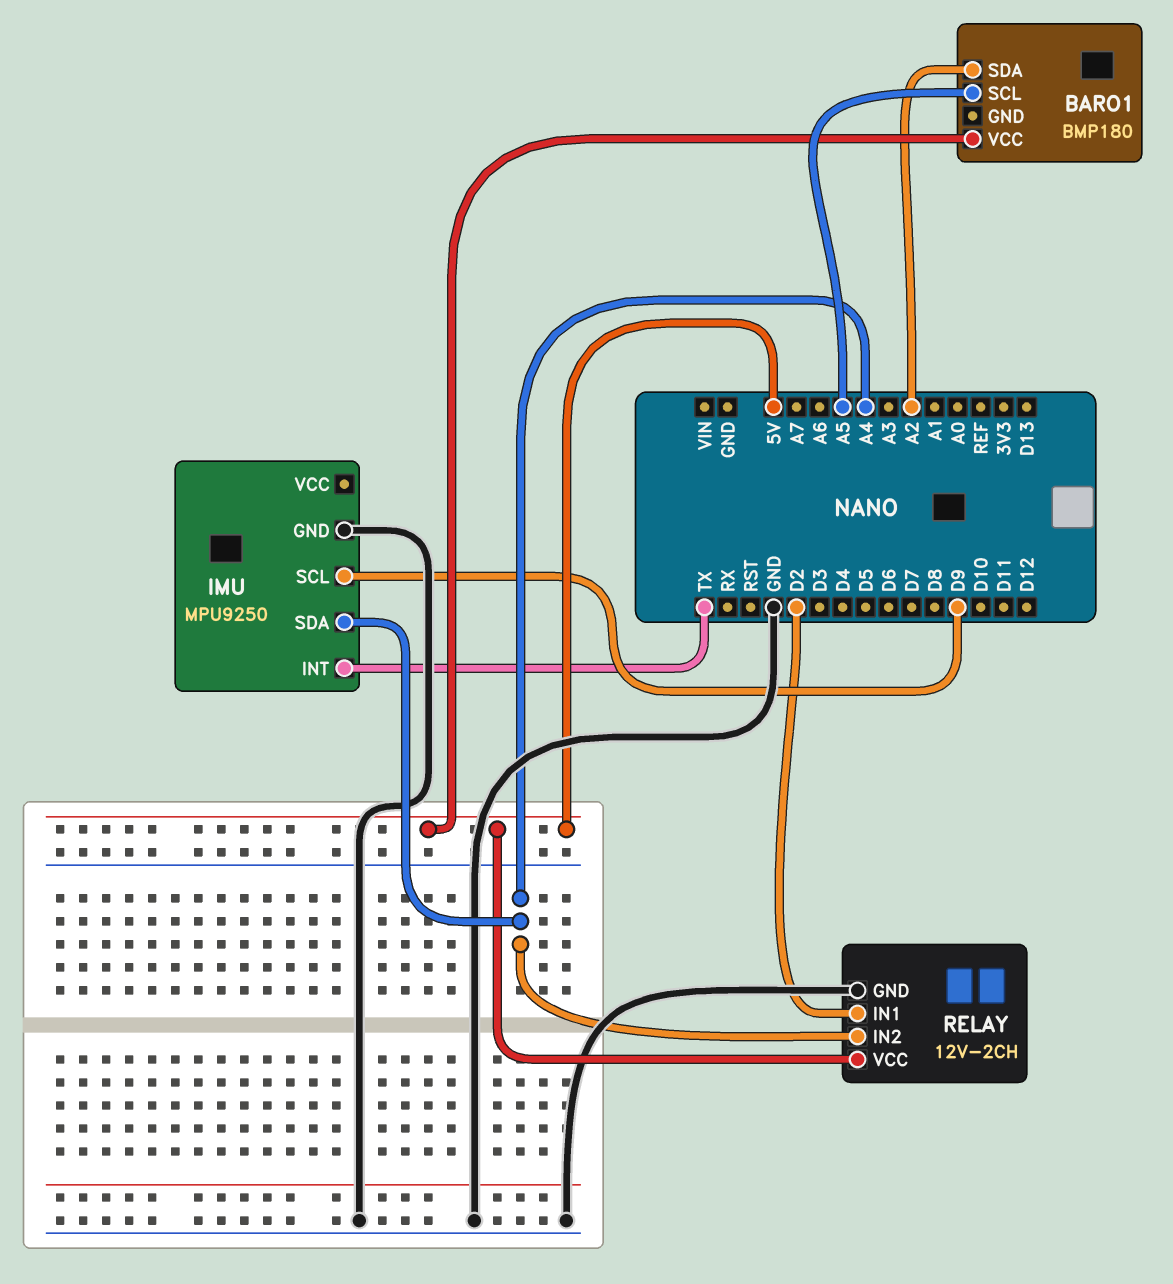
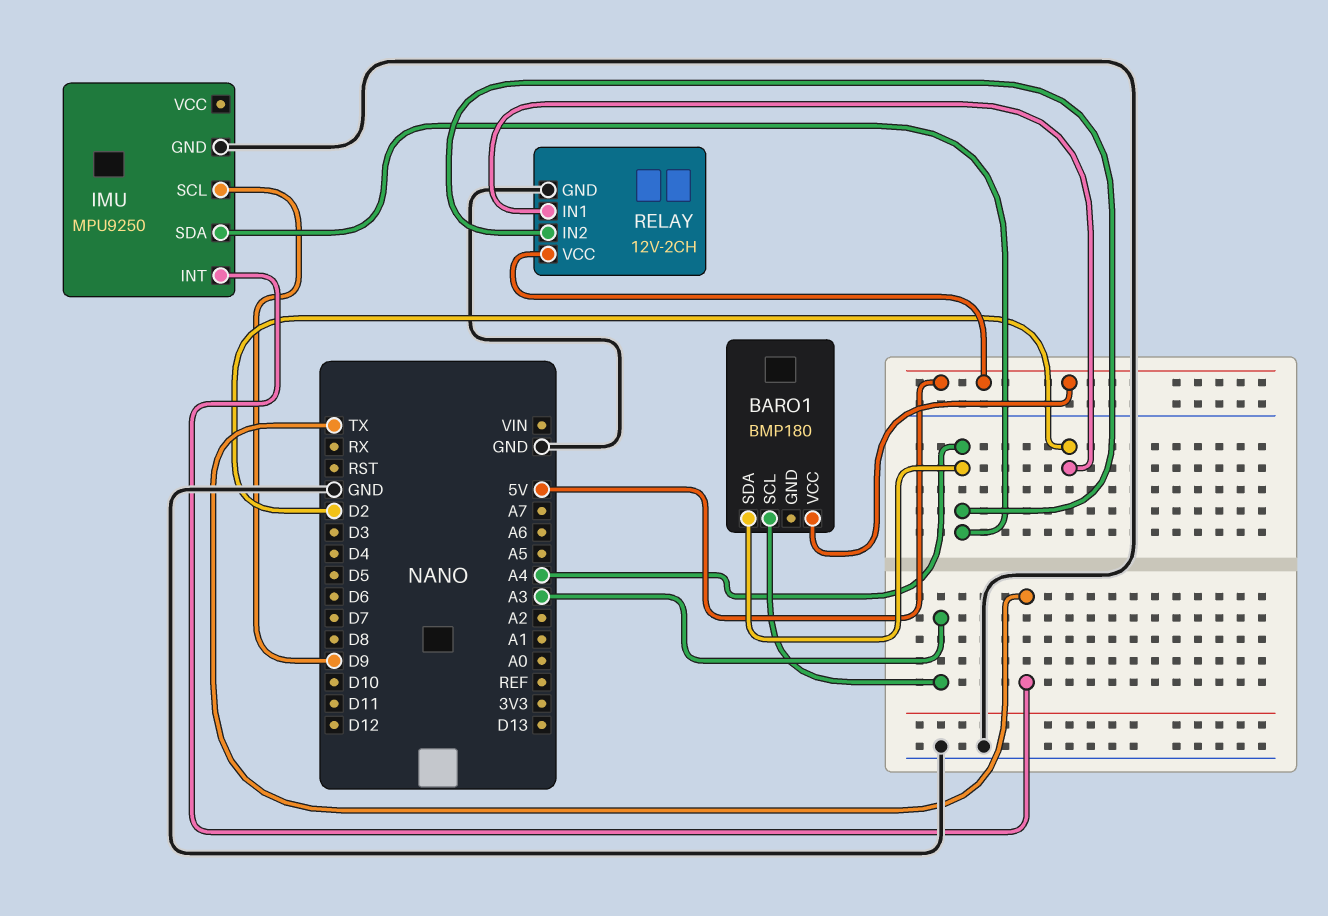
BARO1 pin SCL: A5 -> A3
BARO1 pin SDA: A2 -> A4

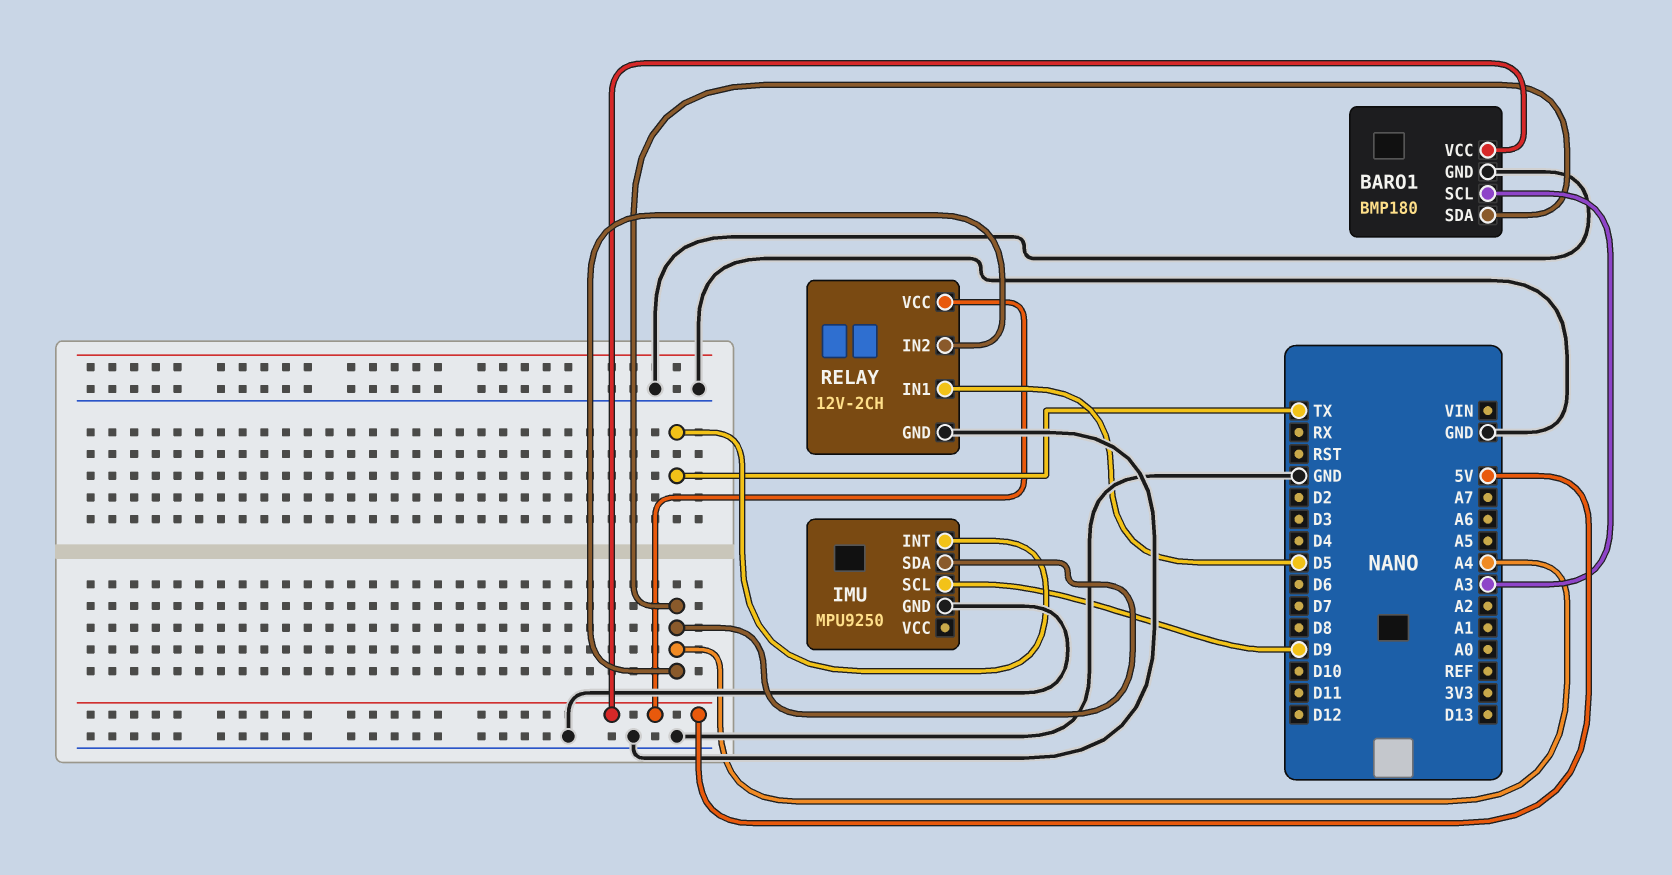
BARO1 pin GND: none -> GND
RELAY pin IN1: D2 -> D5

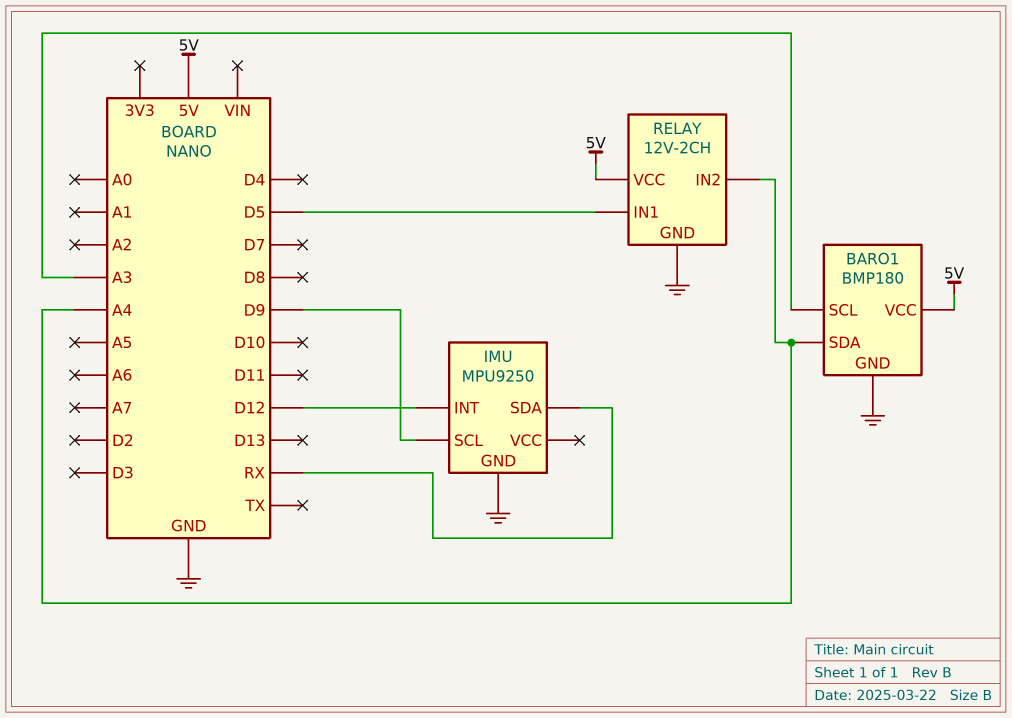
IMU pin INT: TX -> D12
IMU pin SDA: A4 -> RX

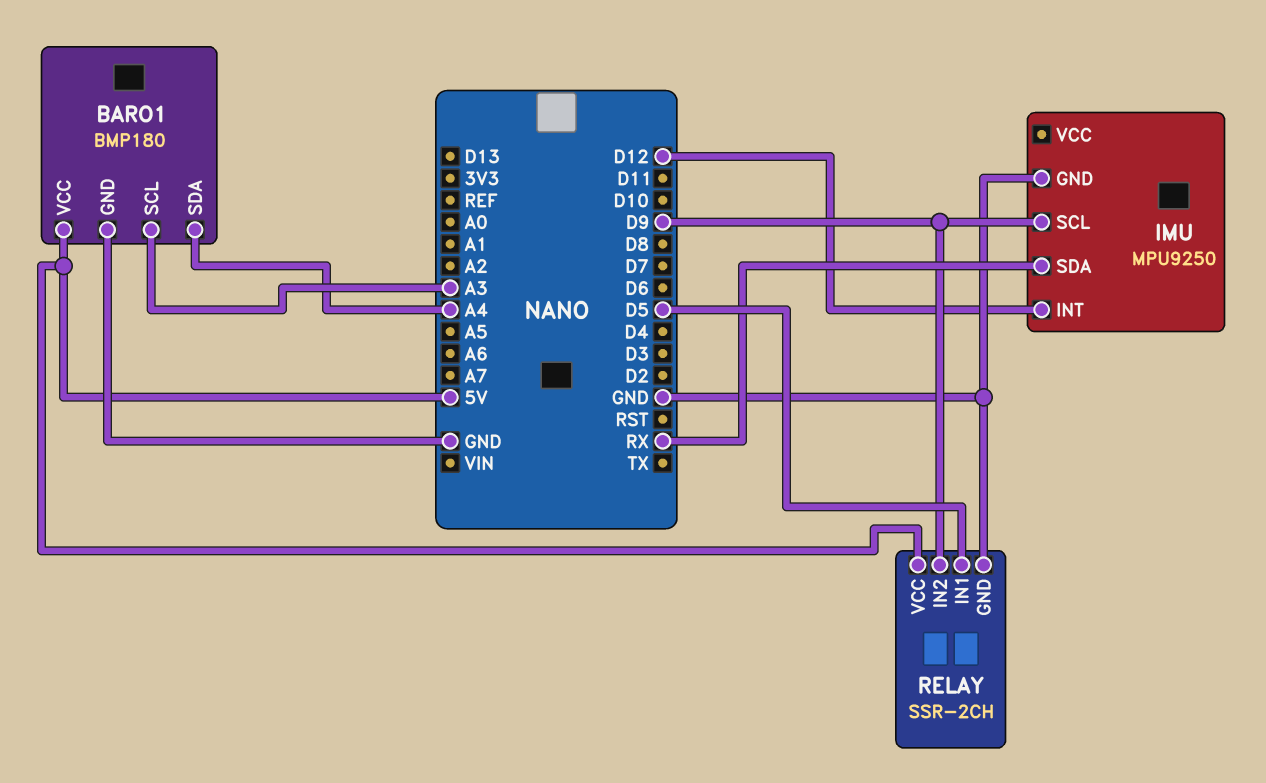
RELAY: 12V-2CH -> SSR-2CH
RELAY pin IN2: A4 -> D9

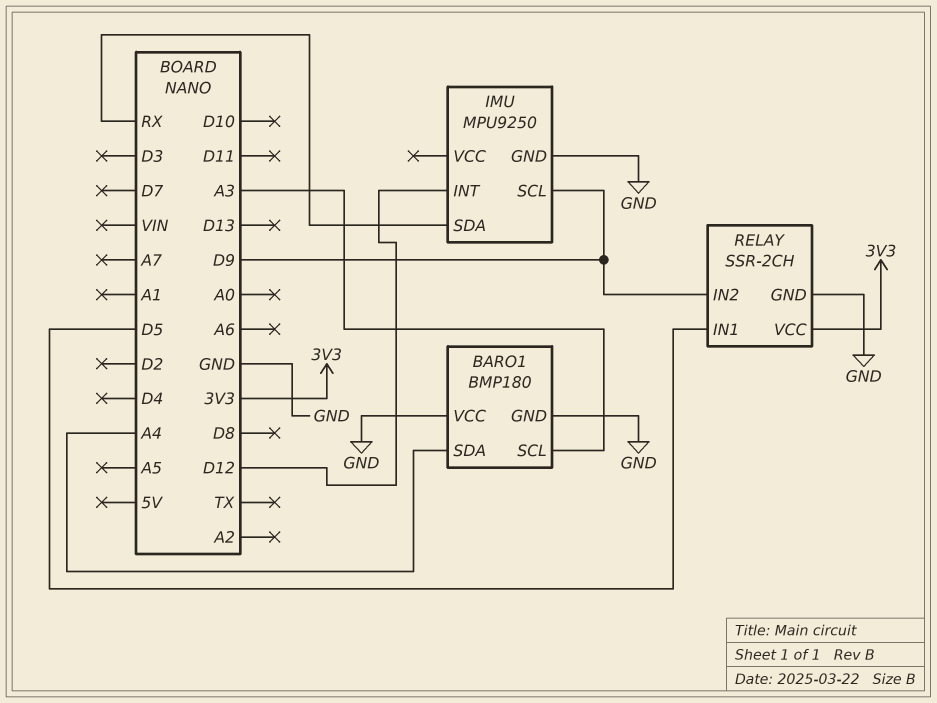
BARO1 pin VCC: 5V -> GND
RELAY pin VCC: 5V -> 3V3

